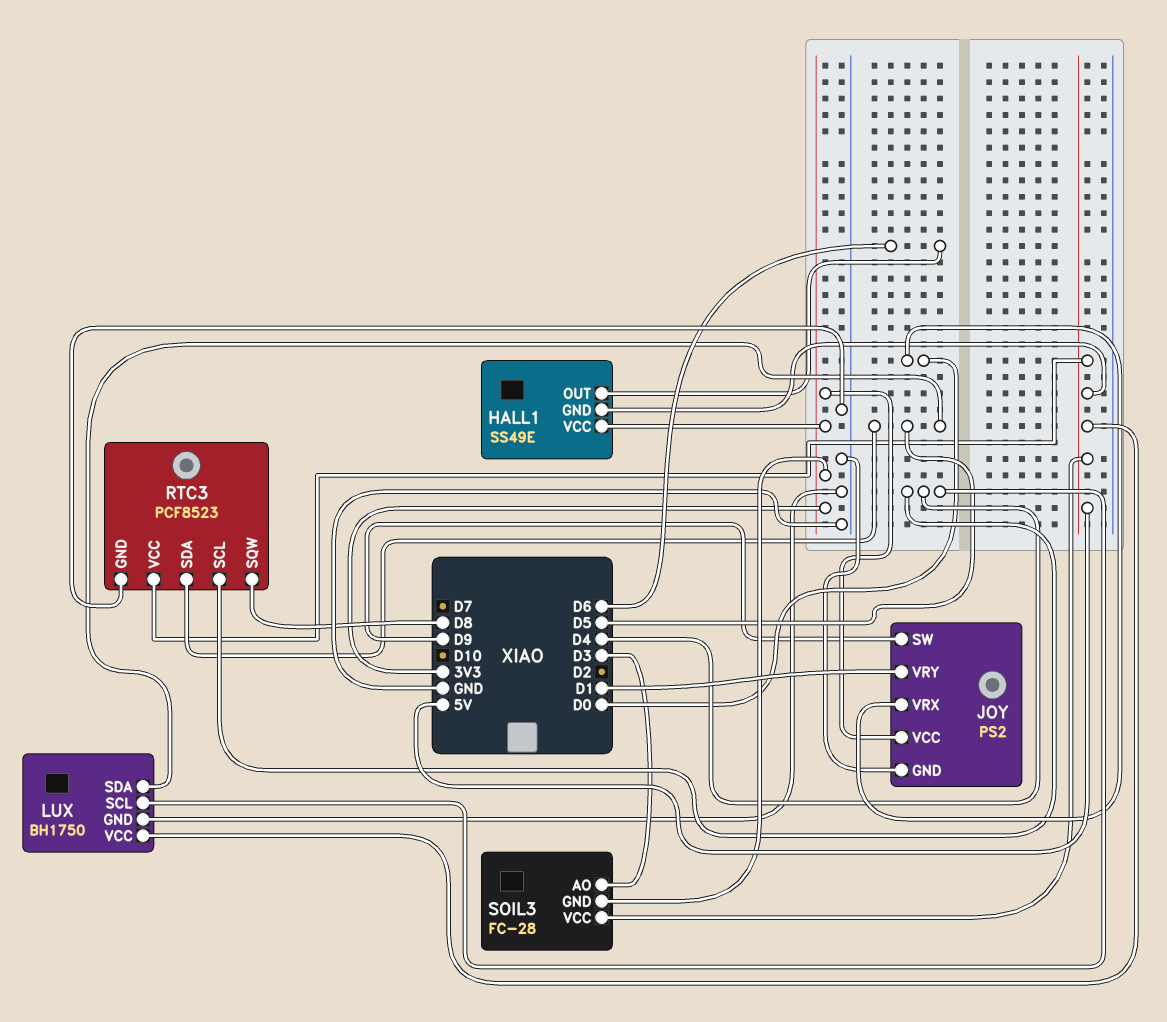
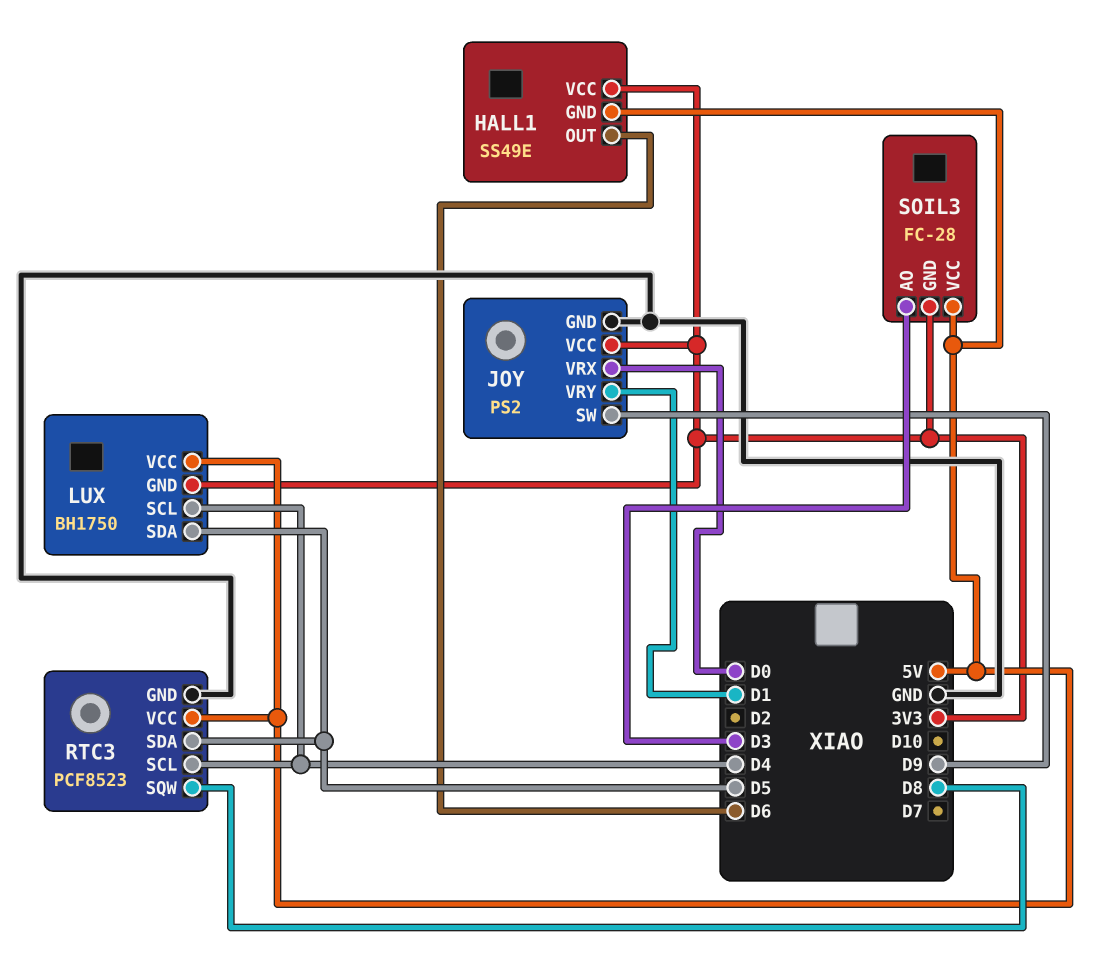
LUX pin GND: GND -> 3V3

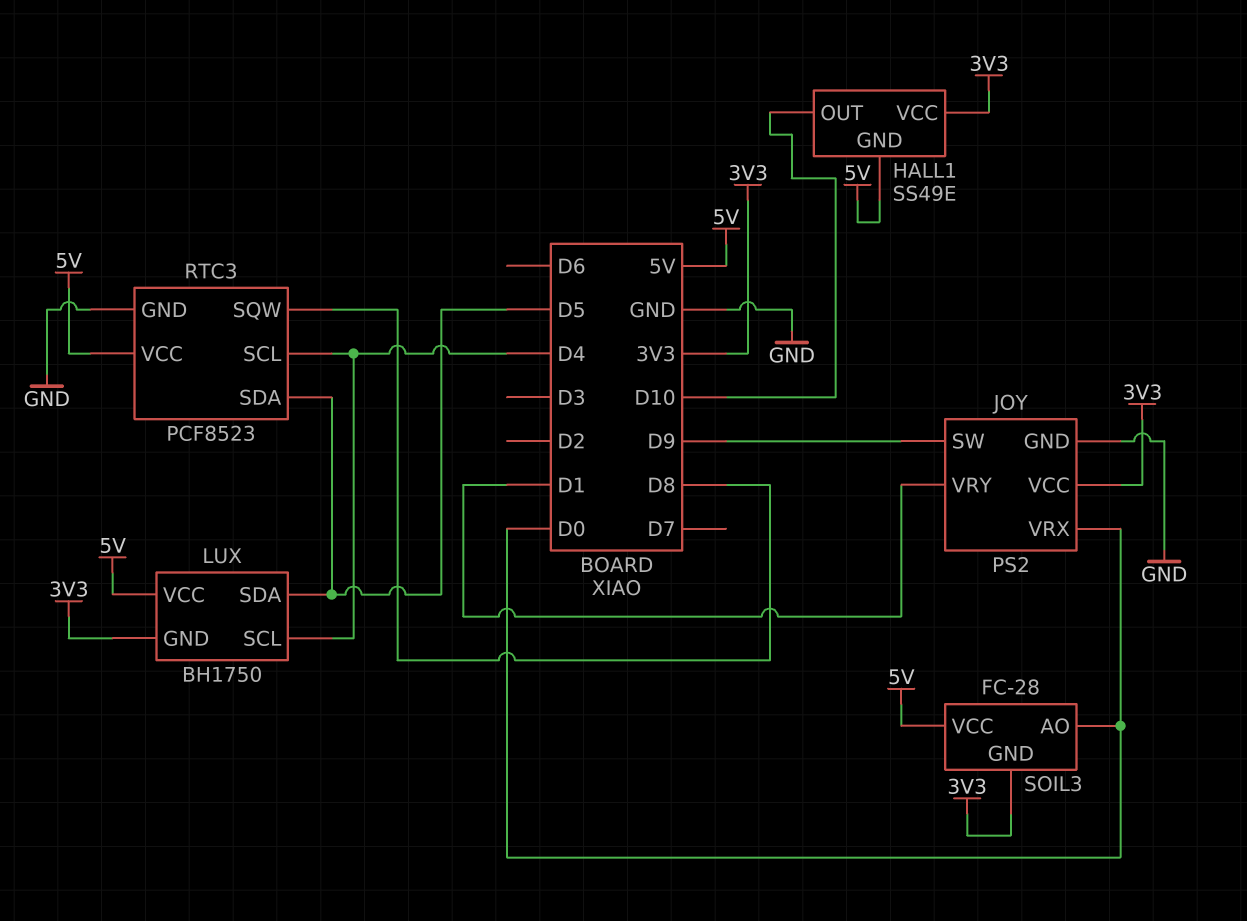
HALL1 pin OUT: D6 -> D10
SOIL3 pin AO: D3 -> D0

